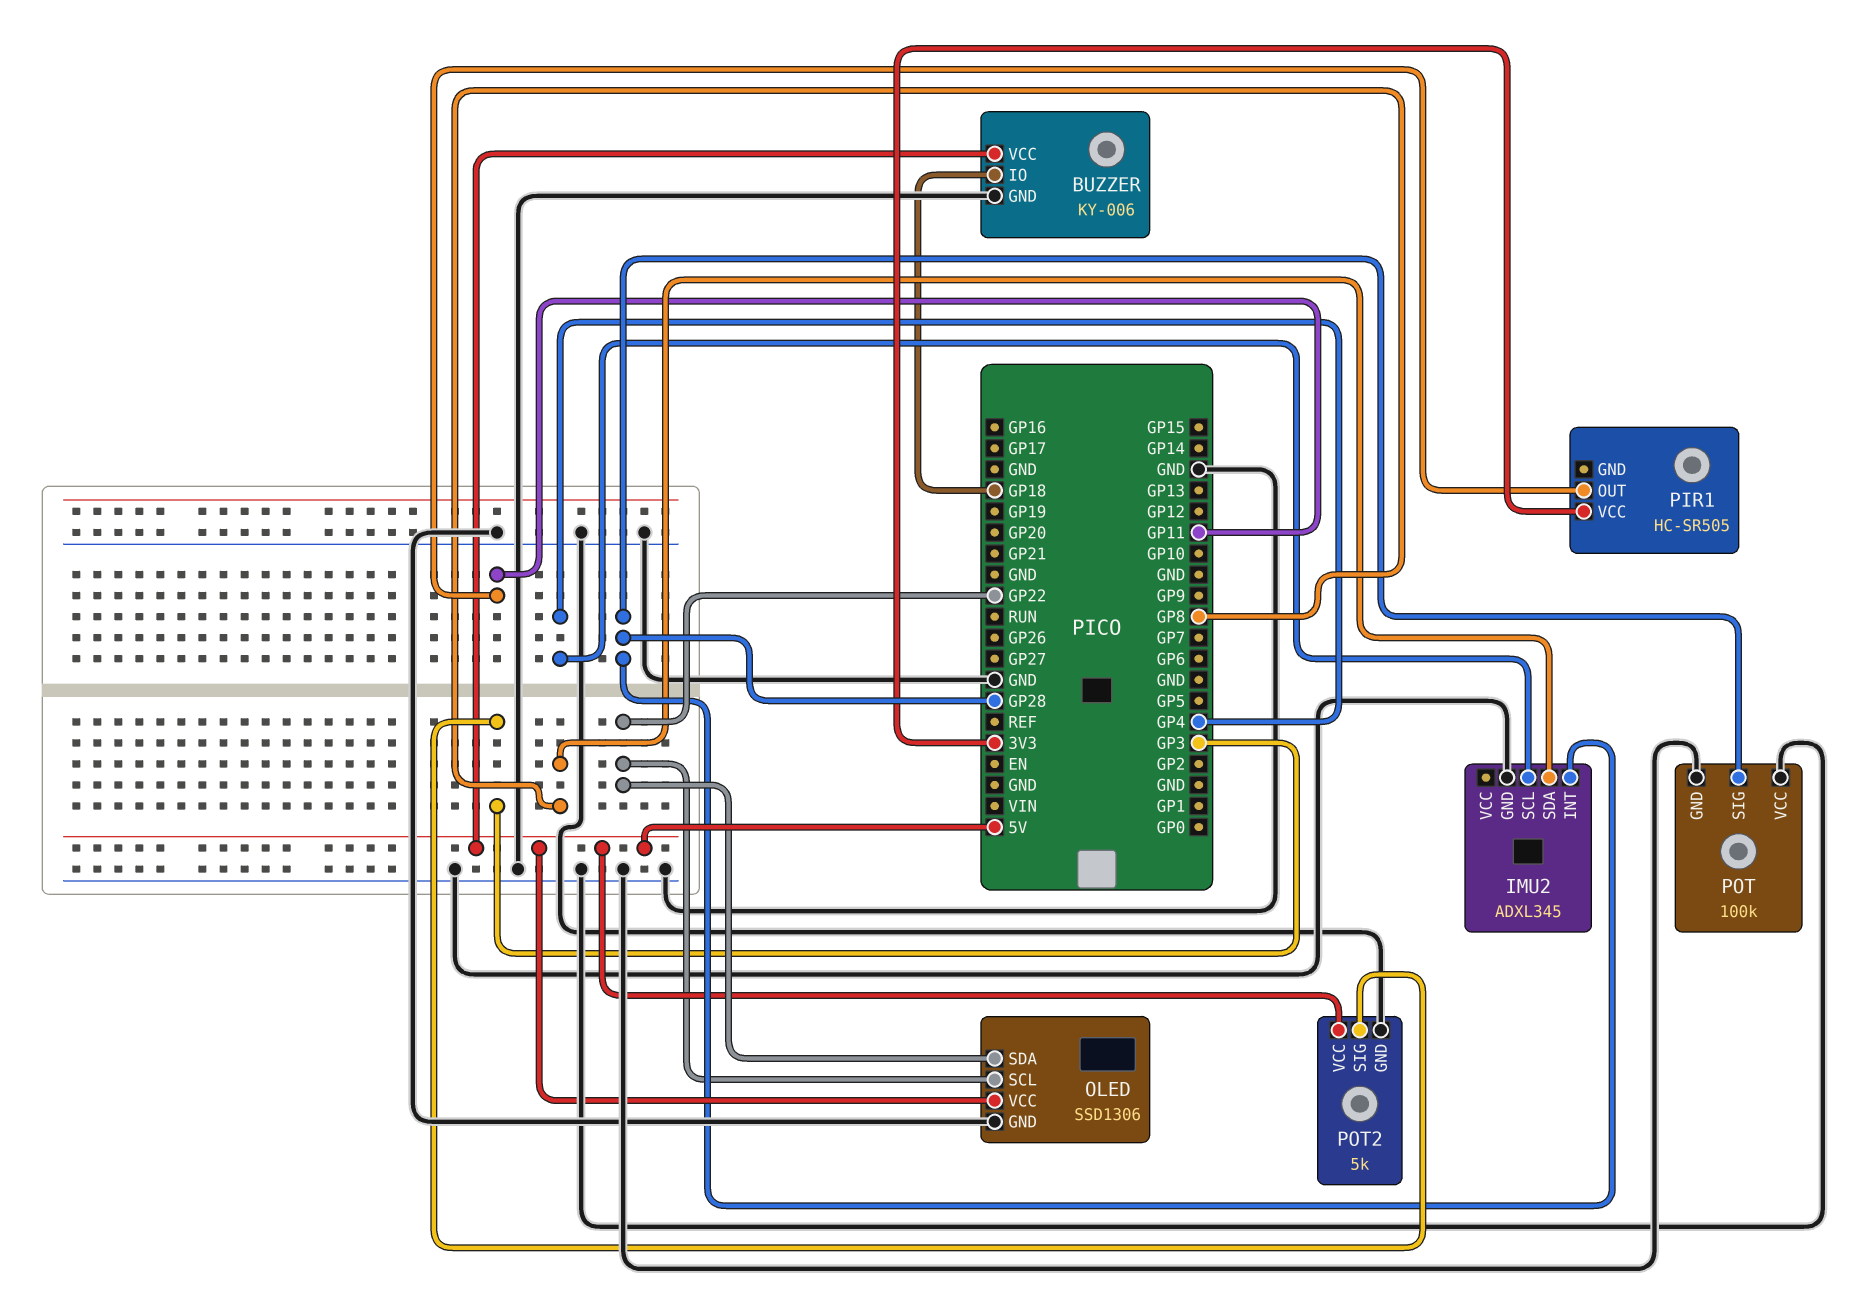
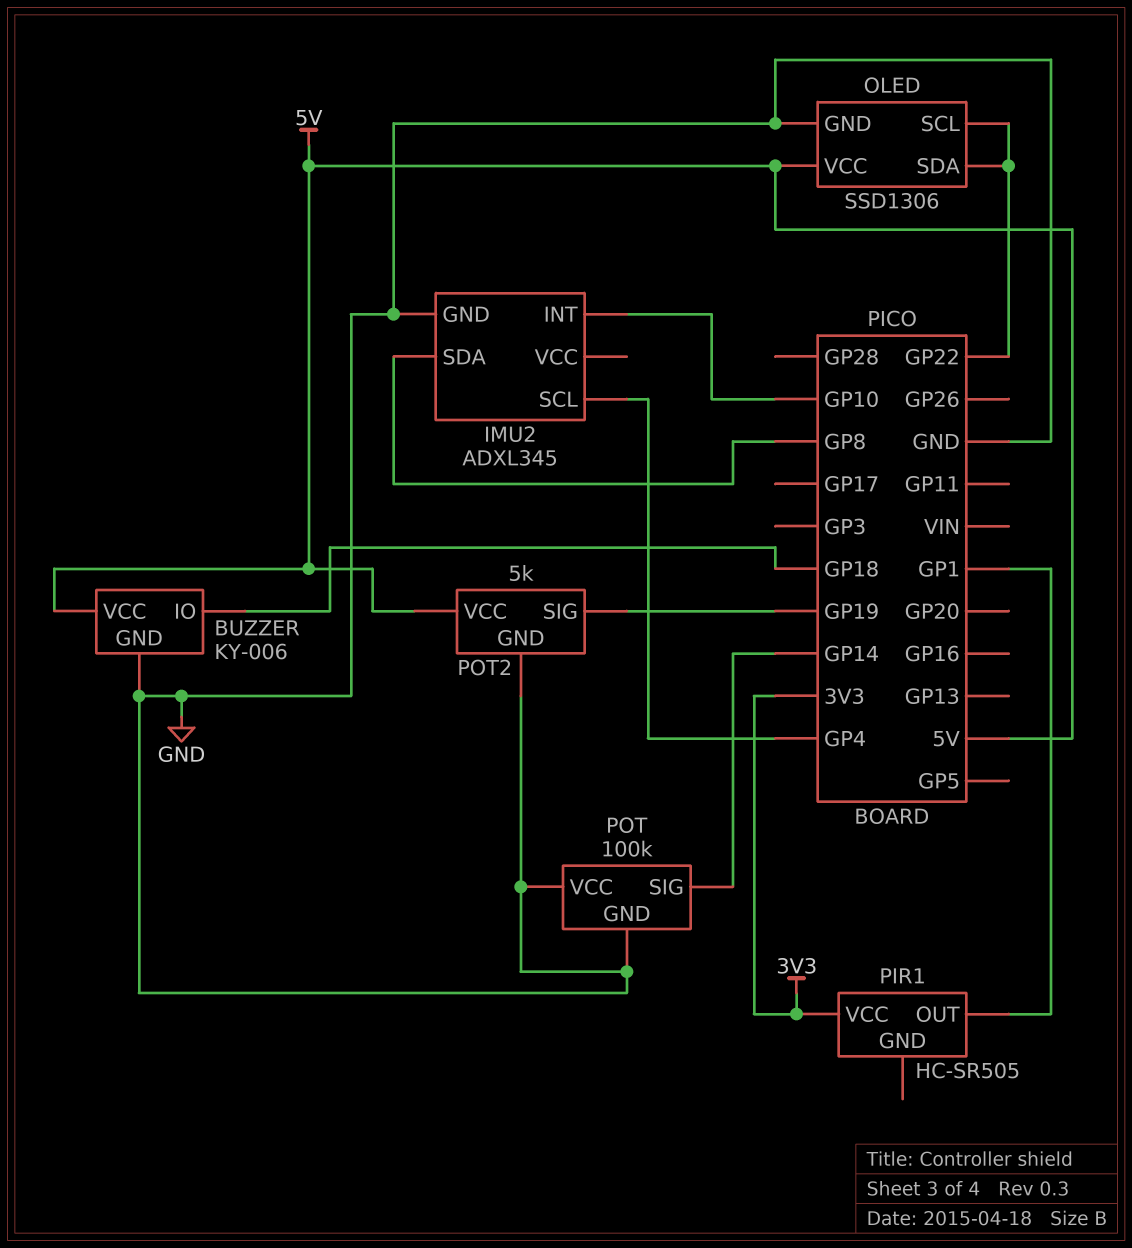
IMU2 pin INT: GP28 -> GP10
PIR1 pin OUT: GP11 -> GP1
POT pin SIG: GP28 -> GP14
POT2 pin SIG: GP3 -> GP19

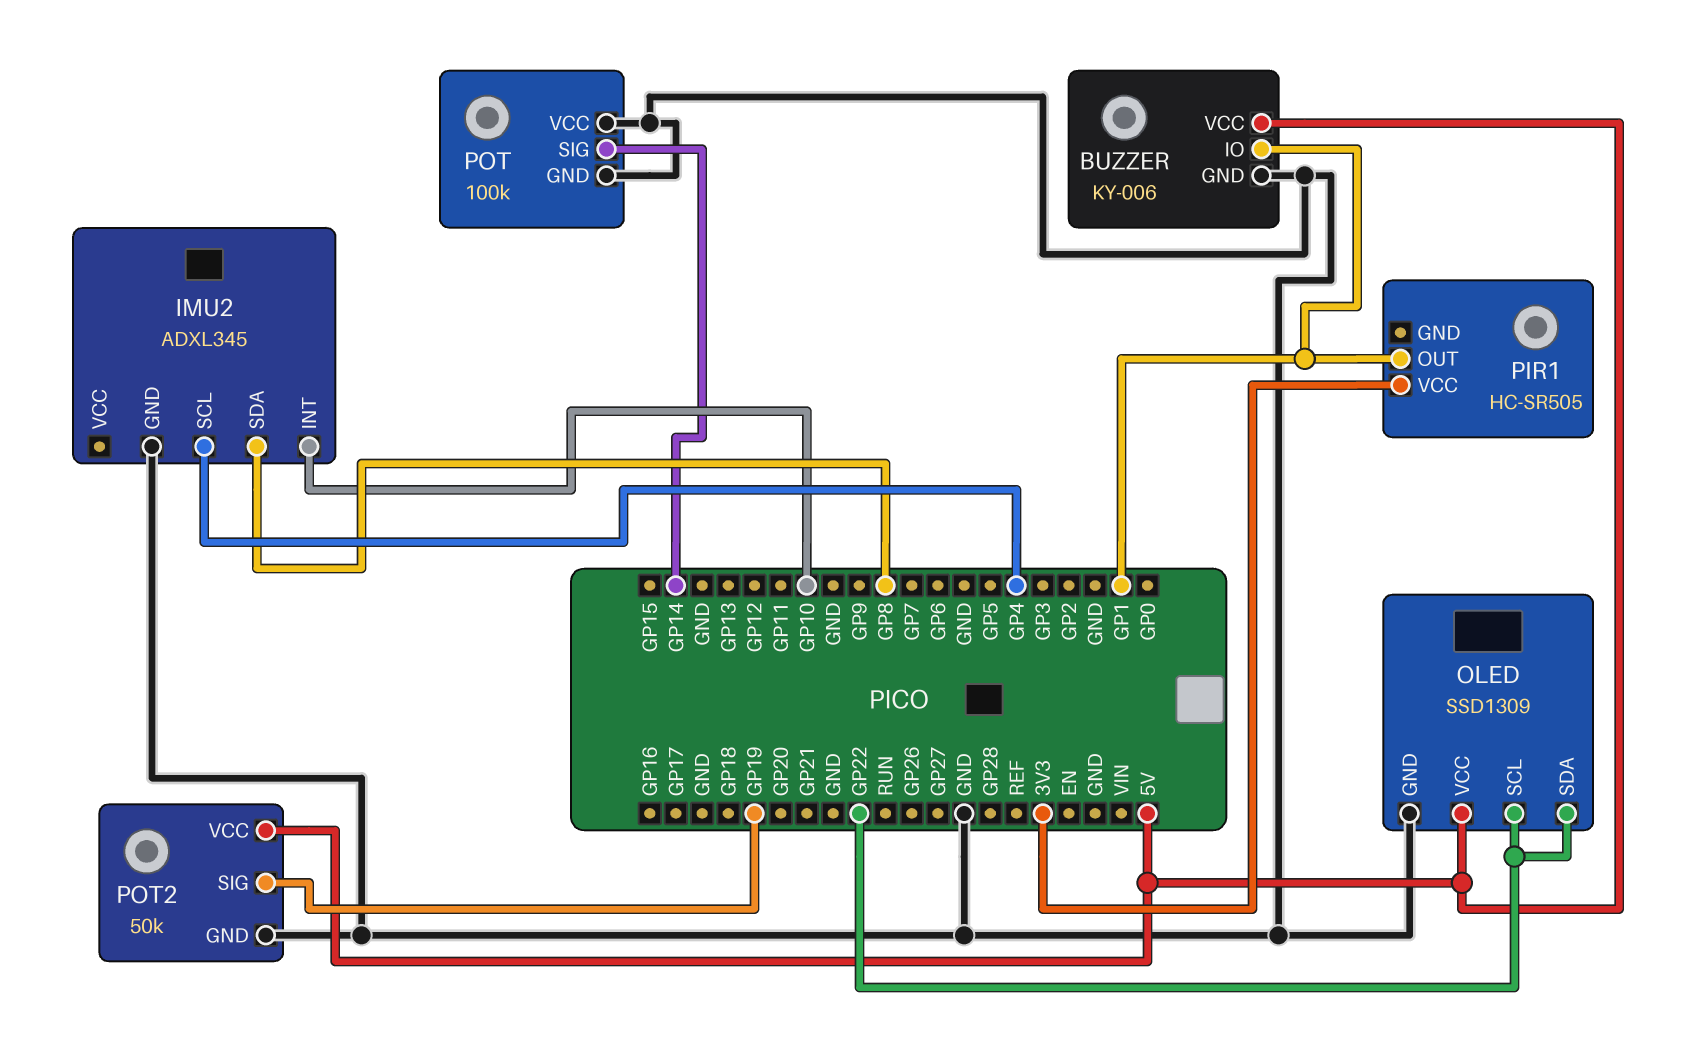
BUZZER pin IO: GP18 -> GP1
OLED: SSD1306 -> SSD1309
POT2: 5k -> 50k

